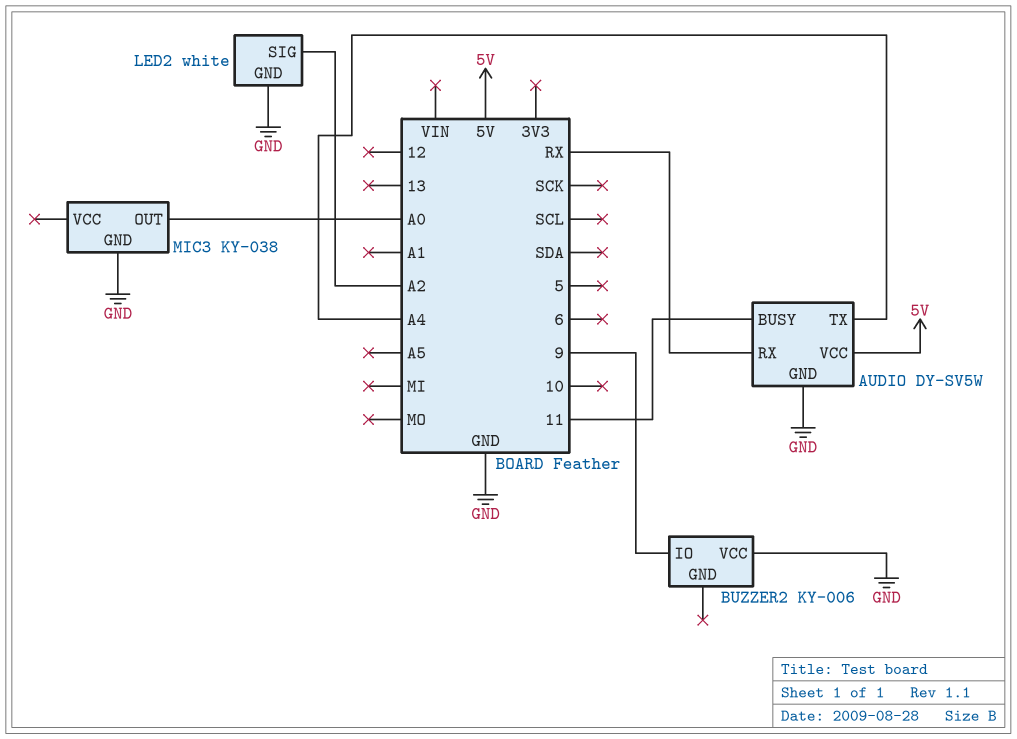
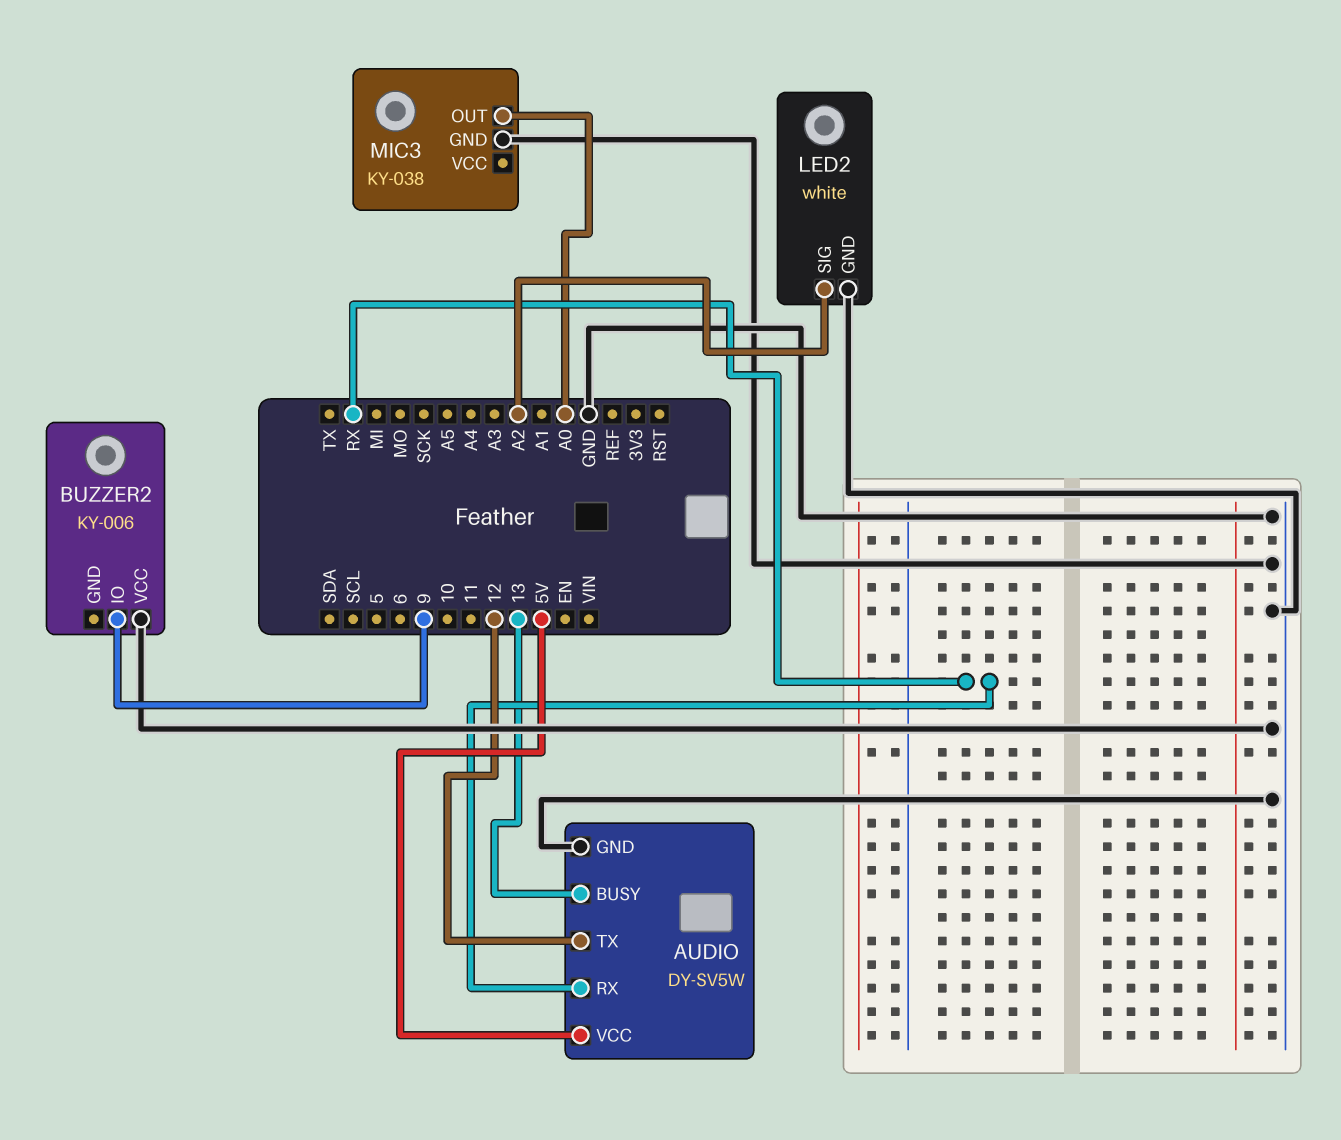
AUDIO pin BUSY: 11 -> 13
AUDIO pin TX: A4 -> 12

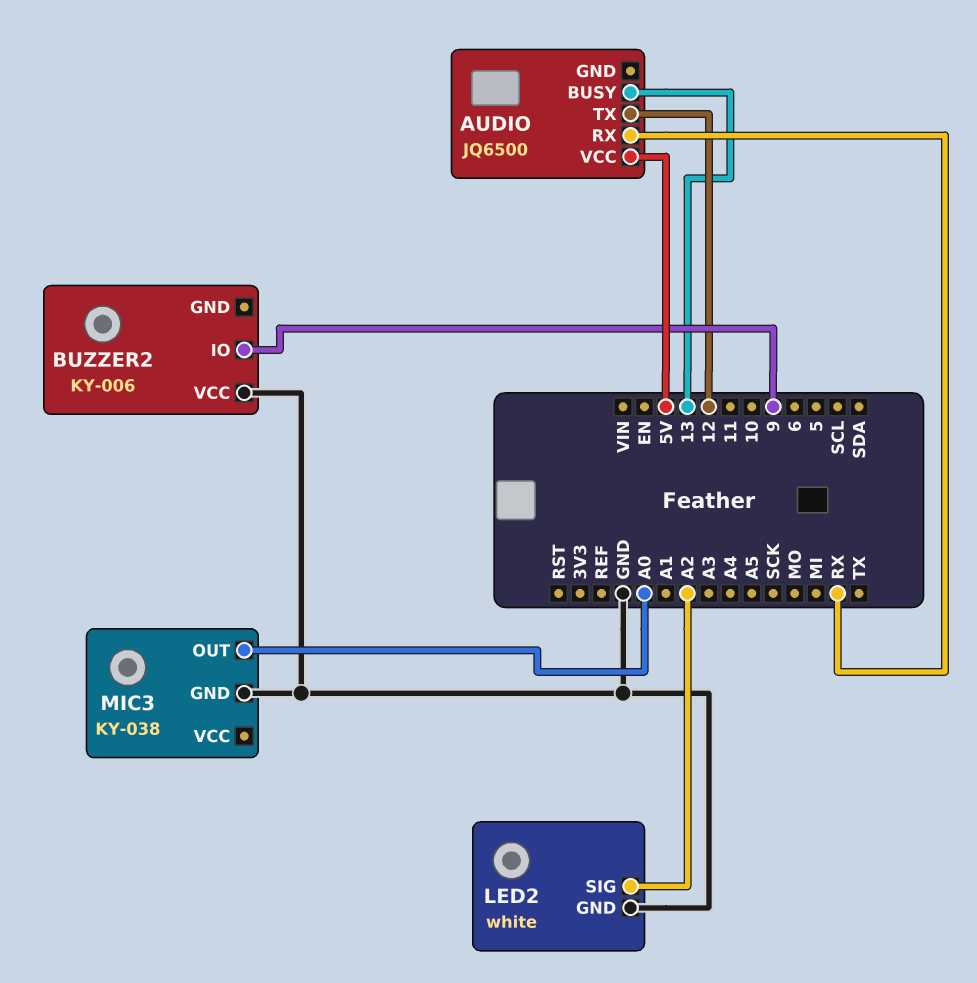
AUDIO: DY-SV5W -> JQ6500
AUDIO pin GND: GND -> none

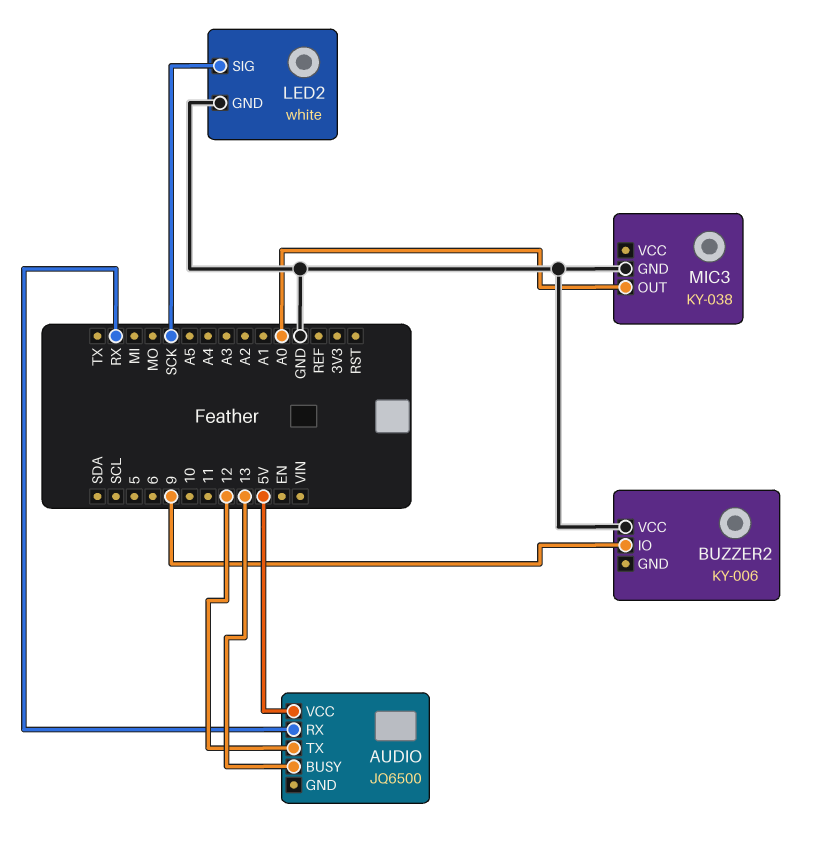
LED2 pin SIG: A2 -> SCK

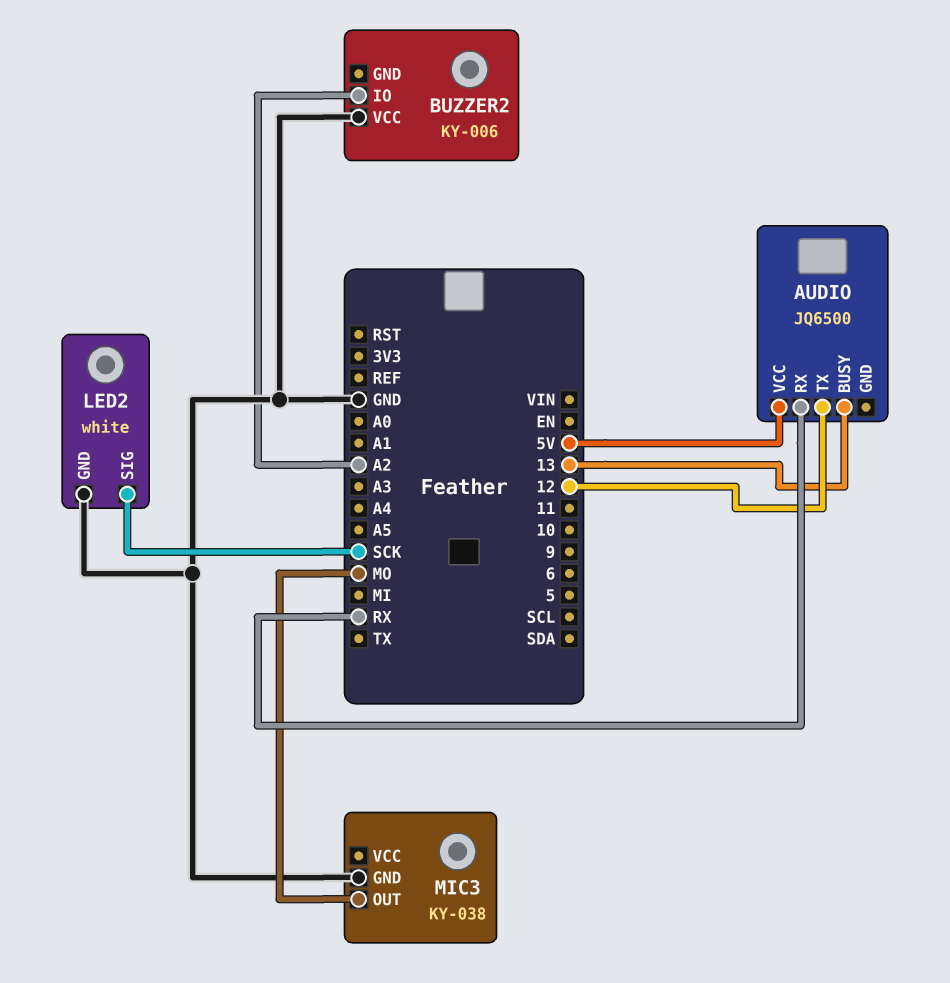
BUZZER2 pin IO: 9 -> A2
MIC3 pin OUT: A0 -> MO

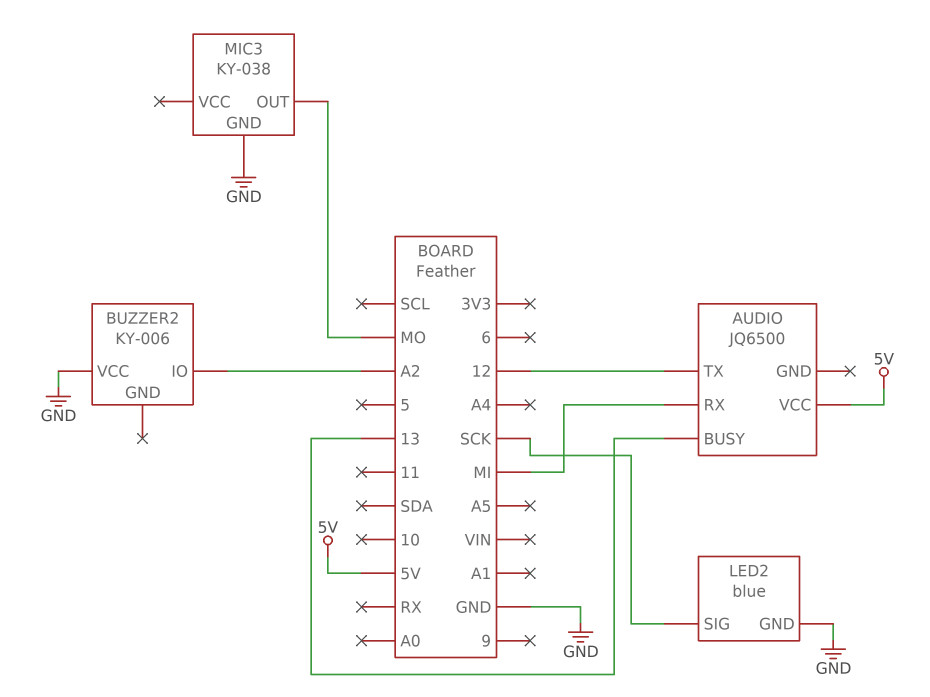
AUDIO pin RX: RX -> MI
LED2: white -> blue

